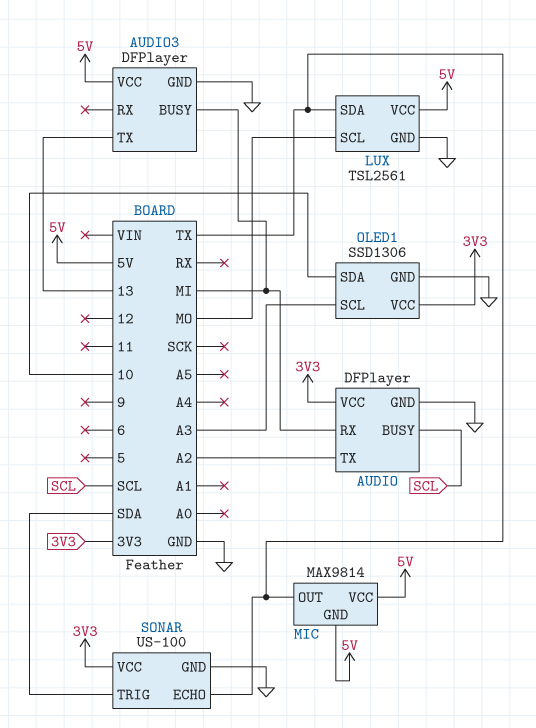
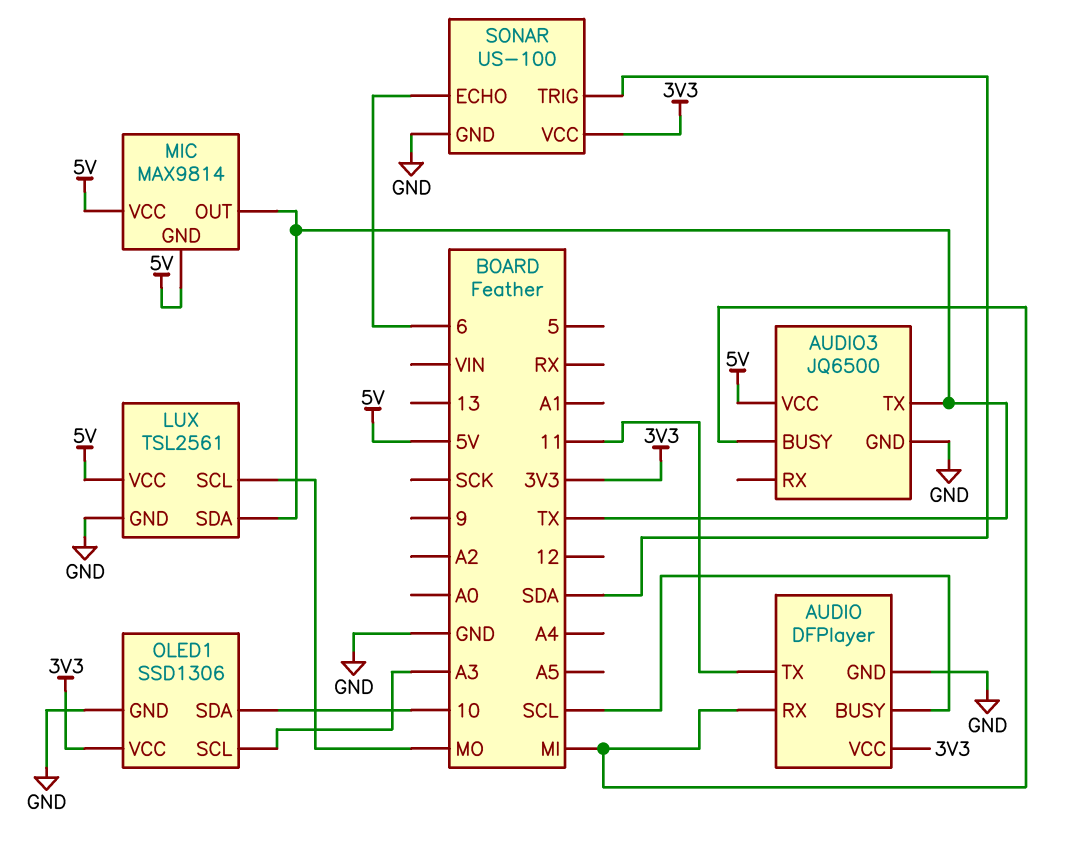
AUDIO pin TX: A2 -> 11
AUDIO3: DFPlayer -> JQ6500
AUDIO3 pin TX: 13 -> TX
SONAR pin ECHO: TX -> 6

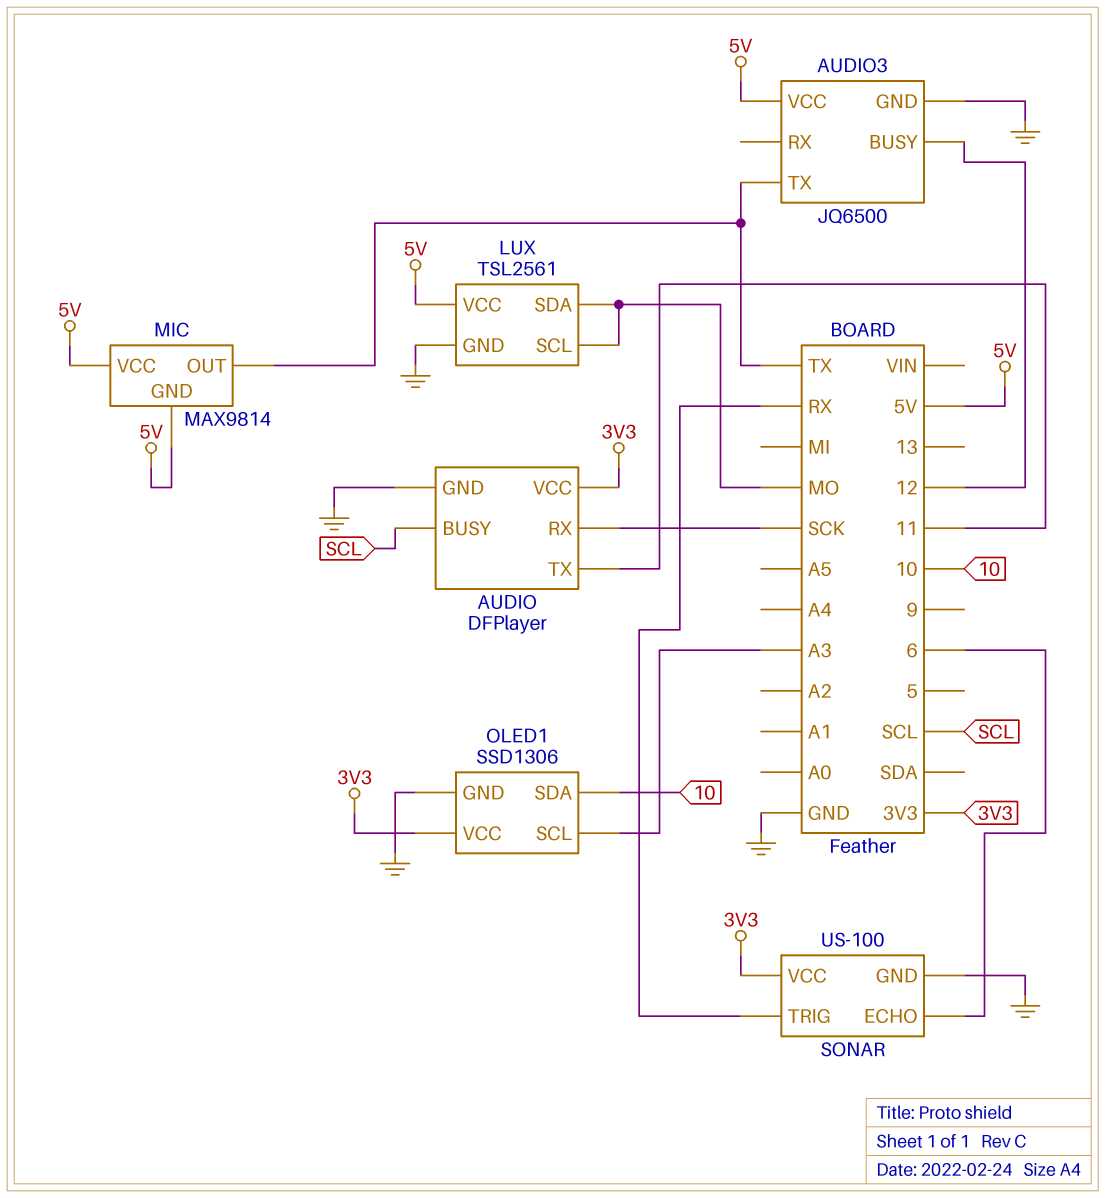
AUDIO pin RX: MI -> SCK
AUDIO3 pin BUSY: MI -> 12
LUX pin SDA: TX -> MO
SONAR pin TRIG: SDA -> RX

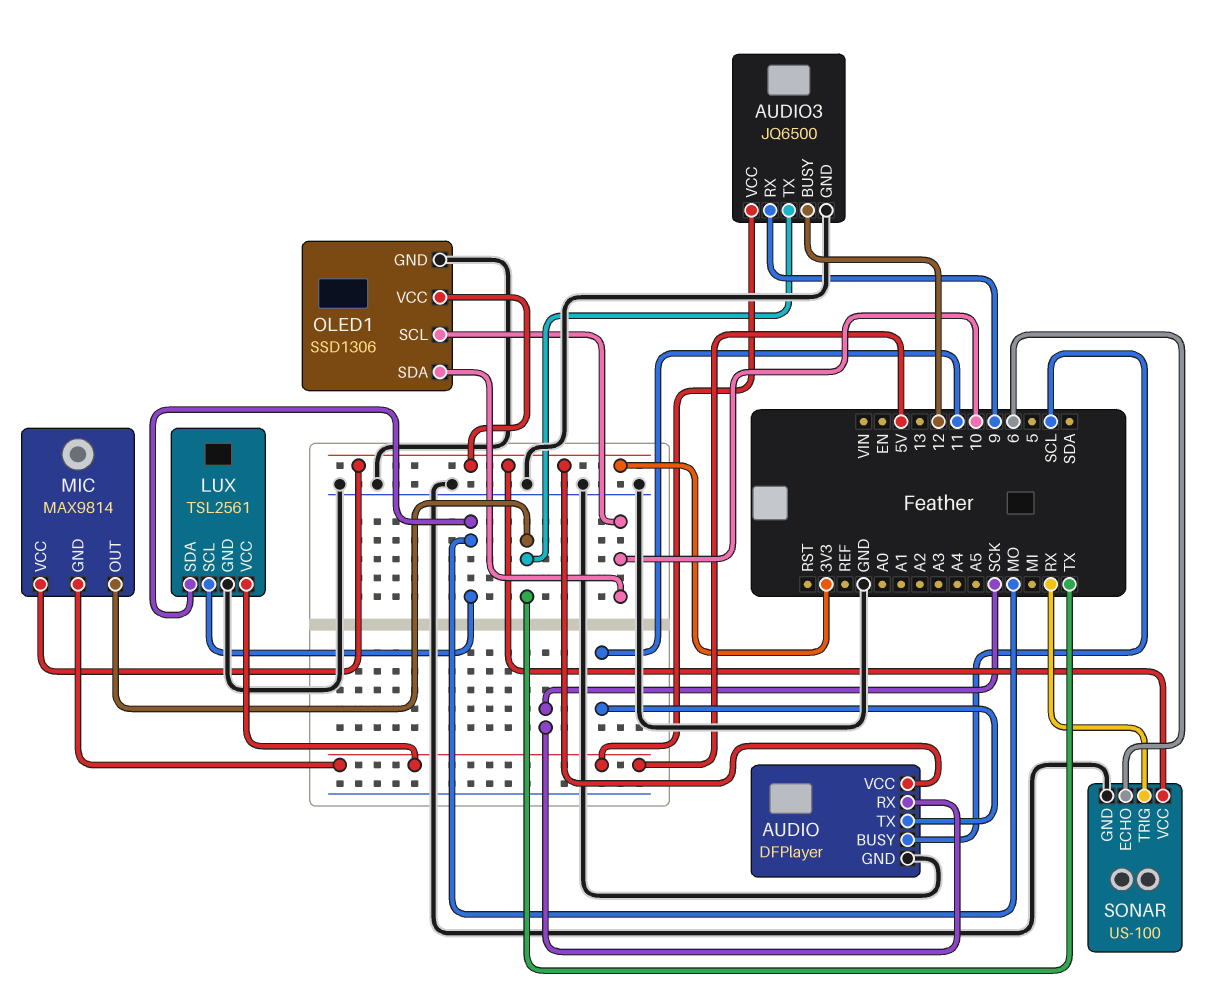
AUDIO3 pin RX: none -> 9
MIC pin VCC: 5V -> 3V3
OLED1 pin SCL: A3 -> 10

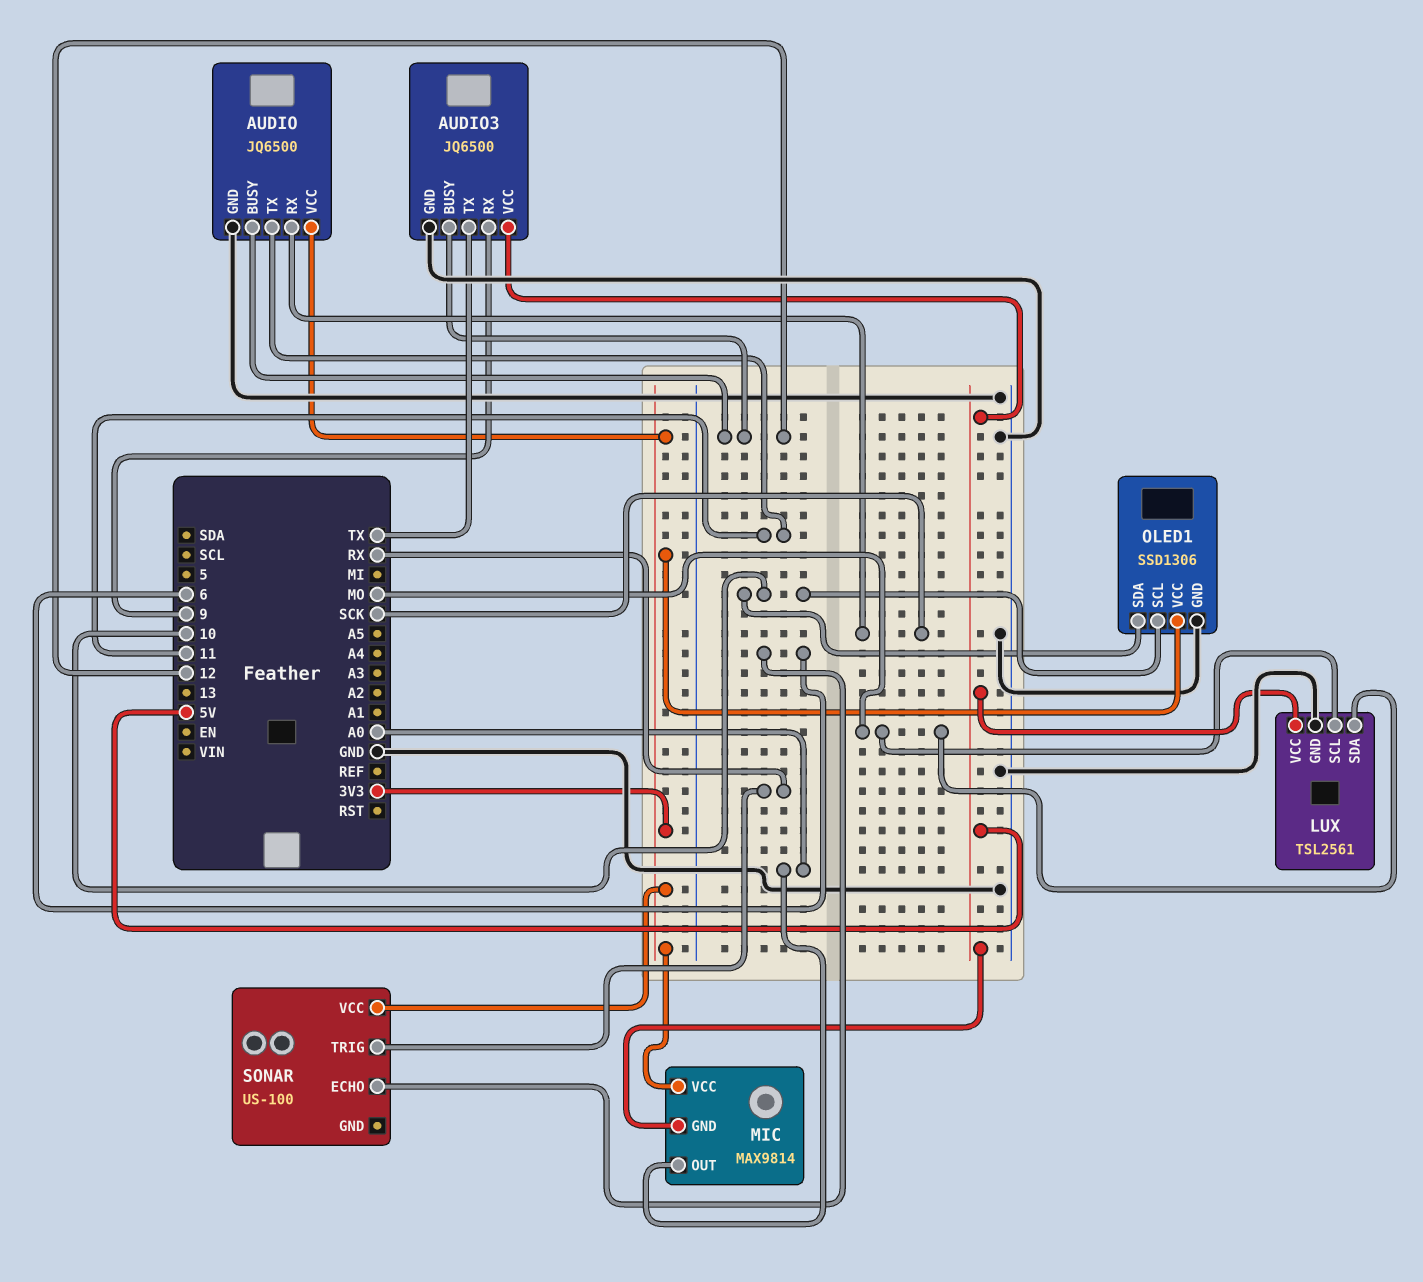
AUDIO: DFPlayer -> JQ6500
AUDIO pin BUSY: SCL -> 12
MIC pin OUT: TX -> A0
SONAR pin GND: GND -> none

